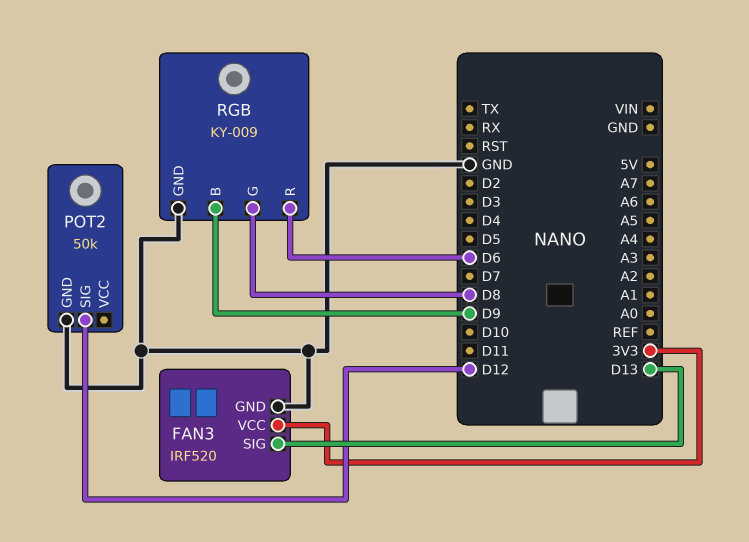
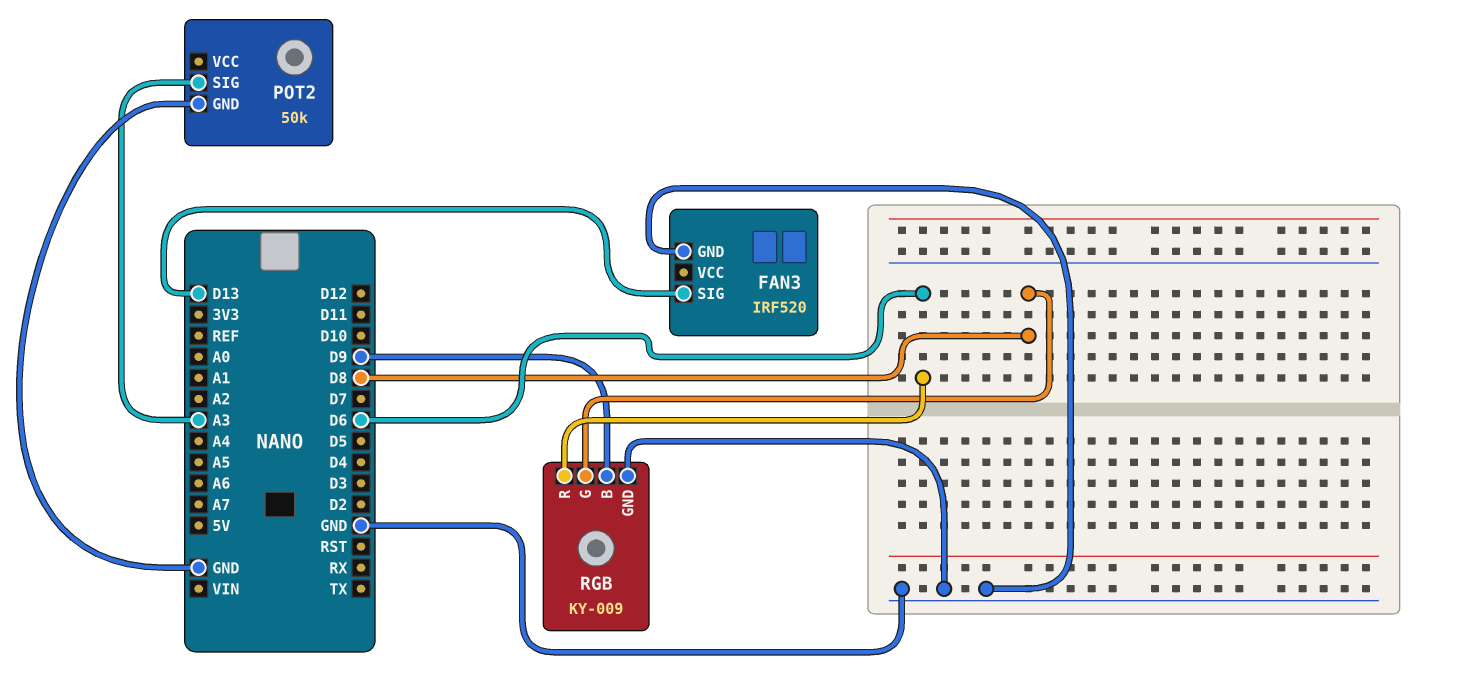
FAN3 pin VCC: 3V3 -> none
POT2 pin SIG: D12 -> A3

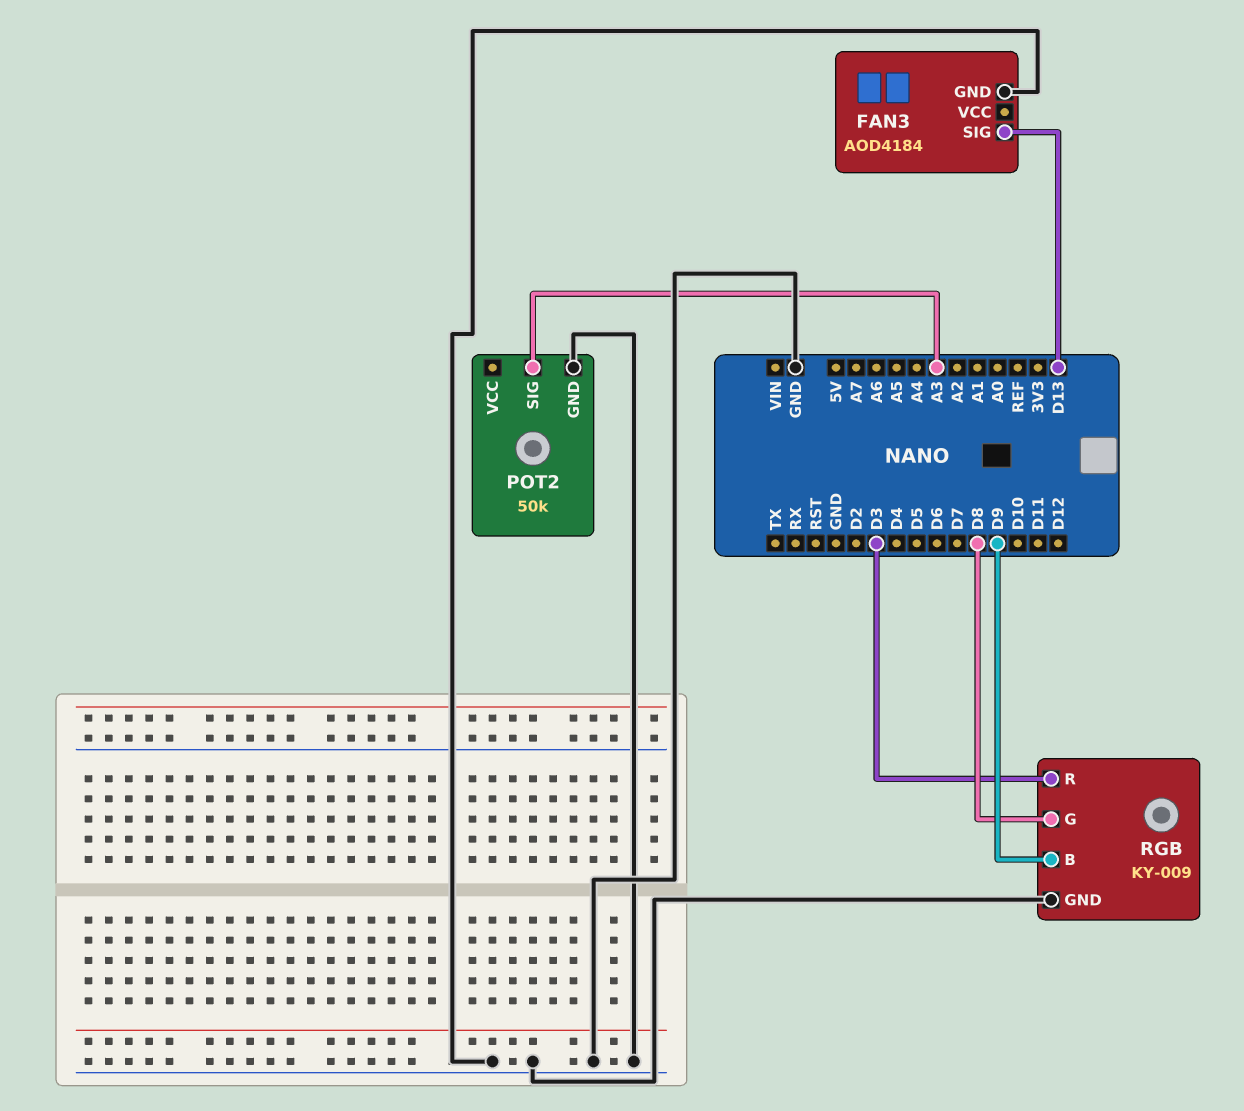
FAN3: IRF520 -> AOD4184
RGB pin R: D6 -> D3

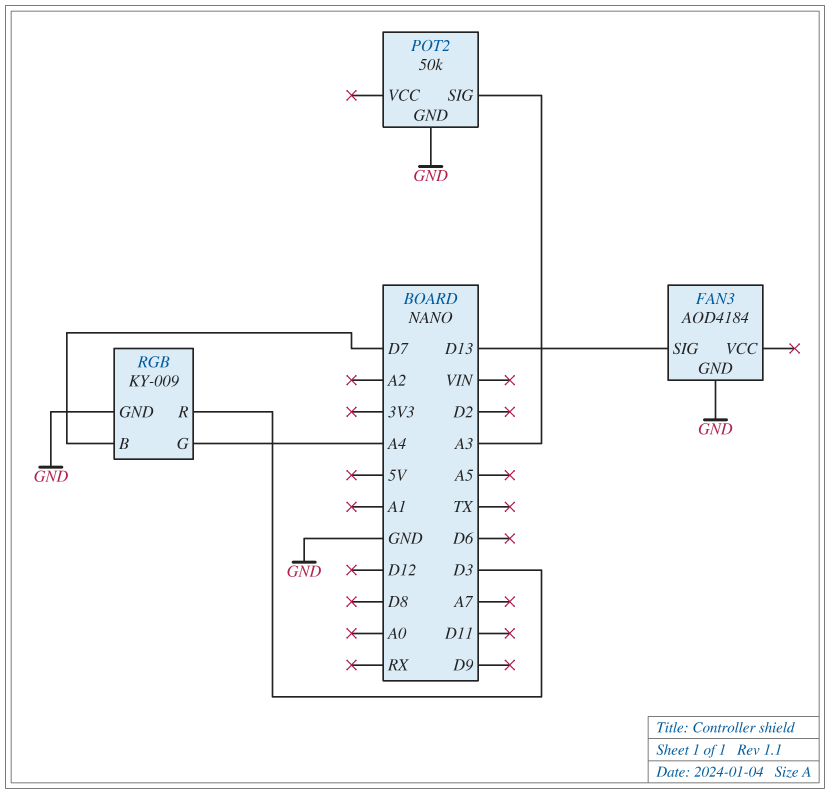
RGB pin B: D9 -> D7
RGB pin G: D8 -> A4

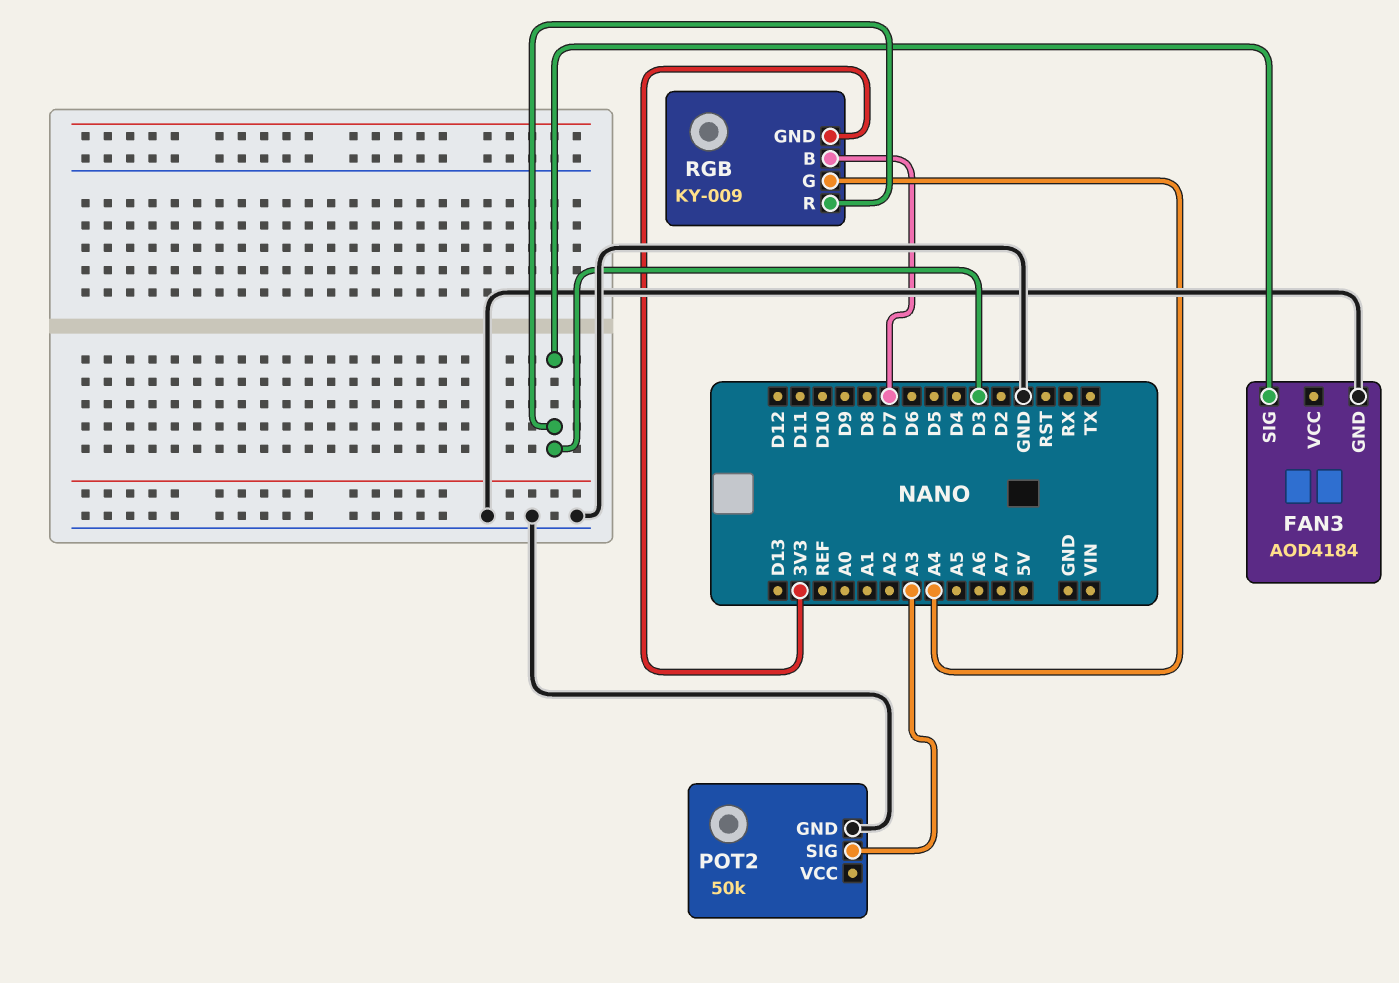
FAN3 pin SIG: D13 -> D3
RGB pin GND: GND -> 3V3

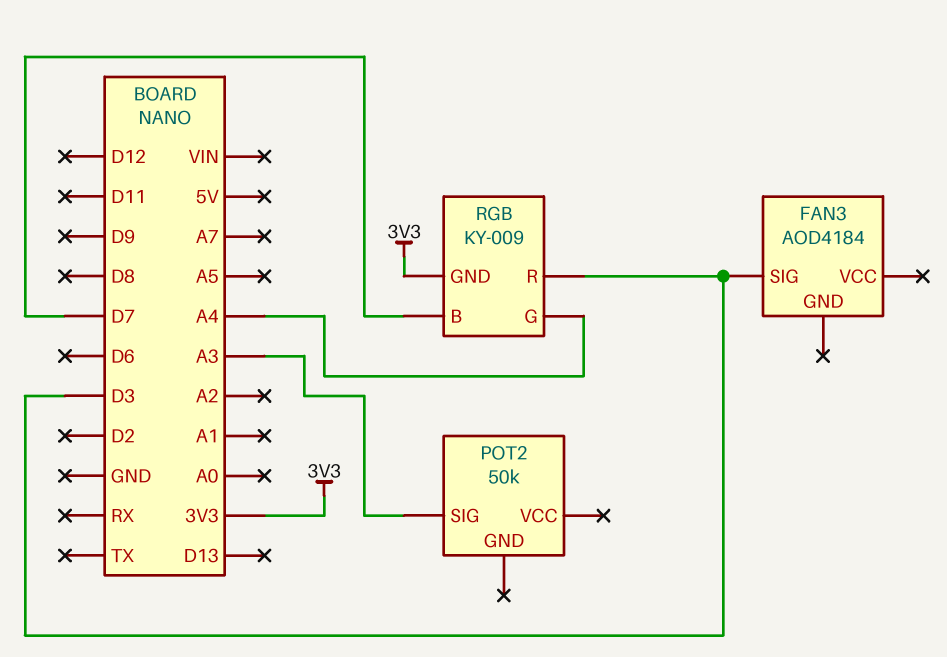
FAN3 pin GND: GND -> none
POT2 pin GND: GND -> none

